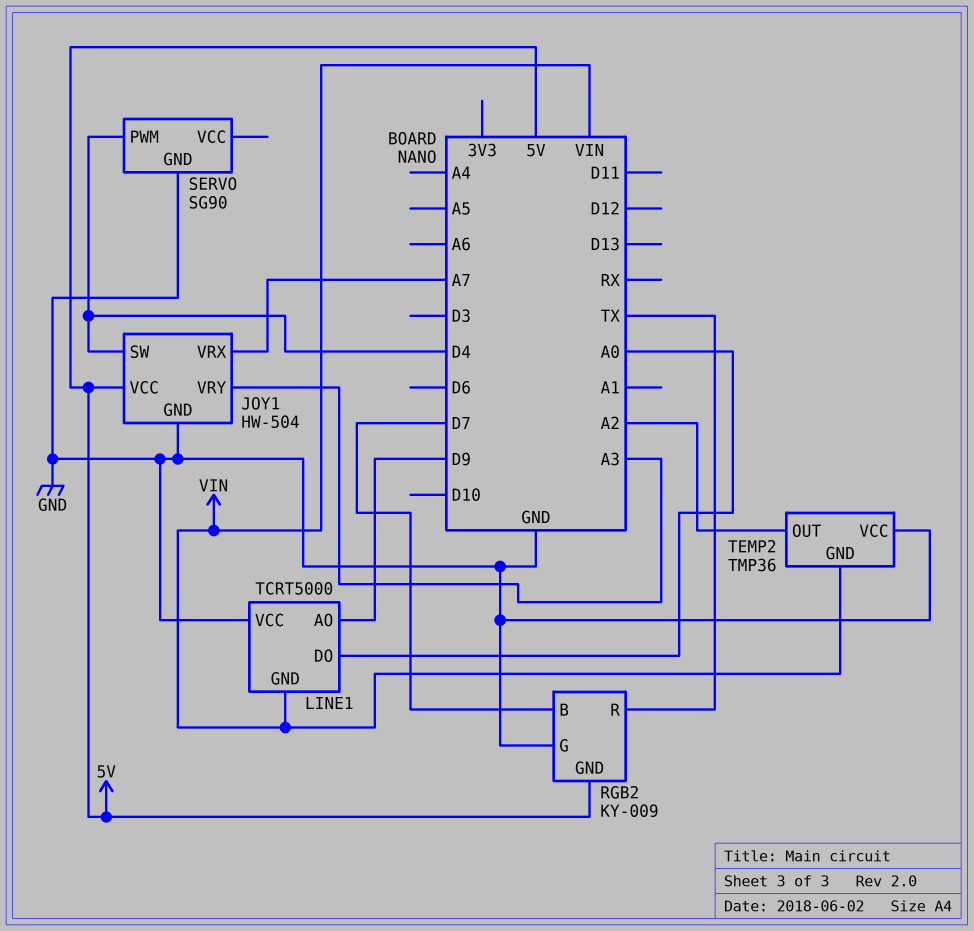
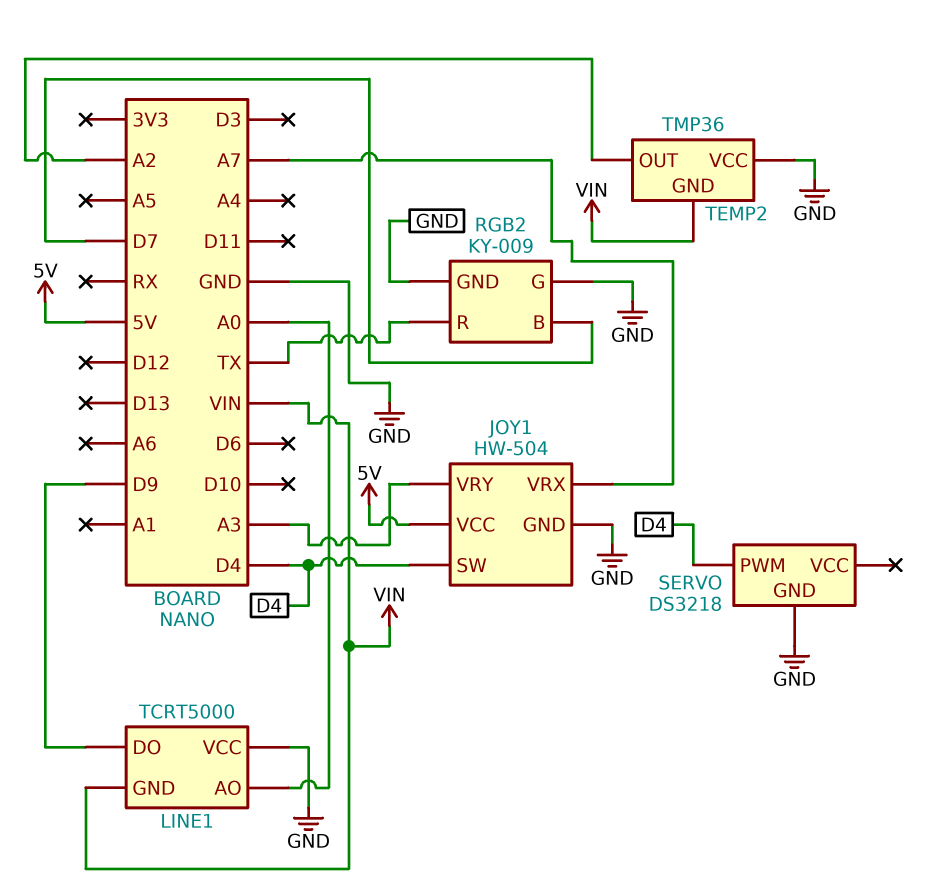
LINE1 pin AO: D9 -> A0
LINE1 pin DO: A0 -> D9
RGB2 pin GND: 5V -> GND
SERVO: SG90 -> DS3218

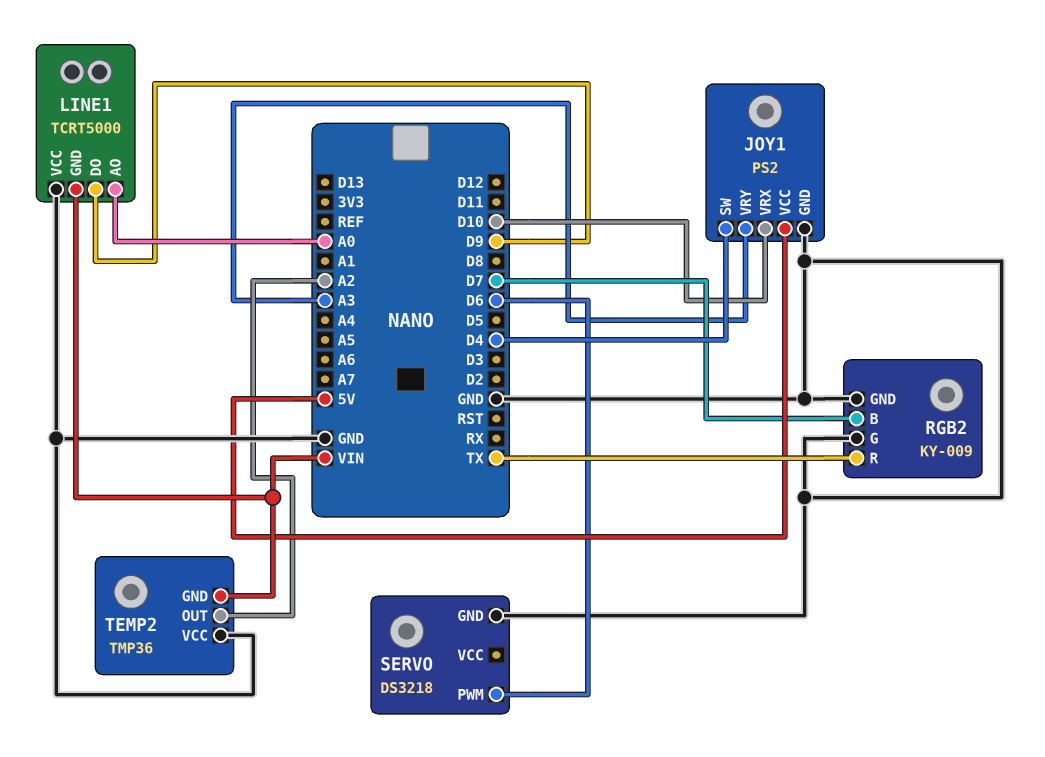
JOY1: HW-504 -> PS2
JOY1 pin VRX: A7 -> D10
SERVO pin PWM: D4 -> D6

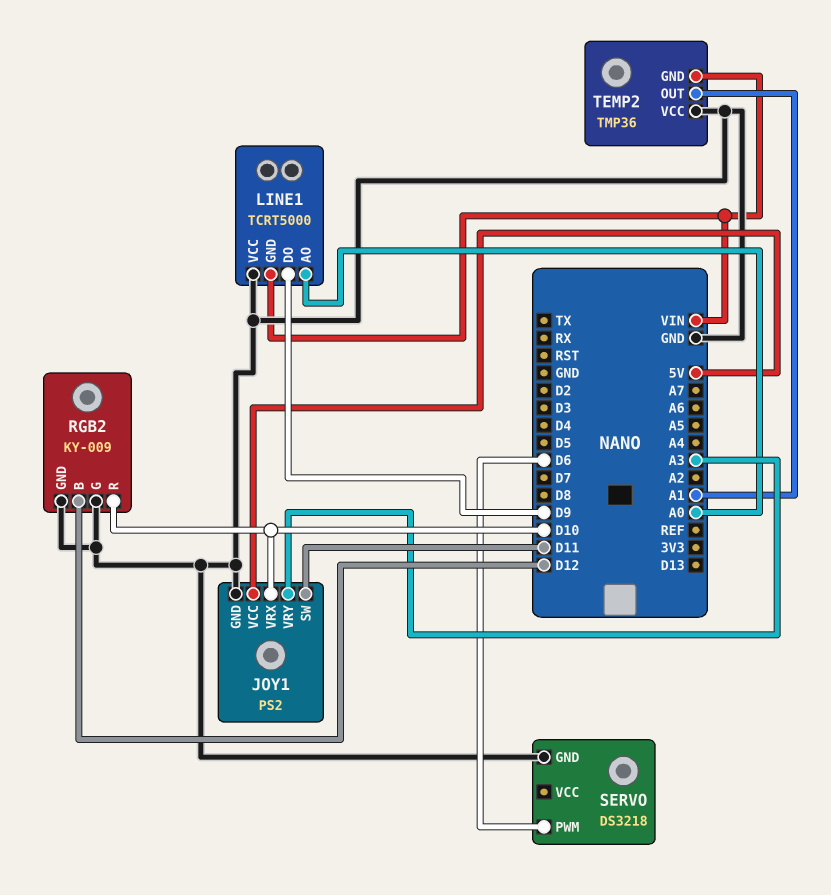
JOY1 pin SW: D4 -> D11
RGB2 pin B: D7 -> D12
RGB2 pin R: TX -> D10
TEMP2 pin OUT: A2 -> A1

